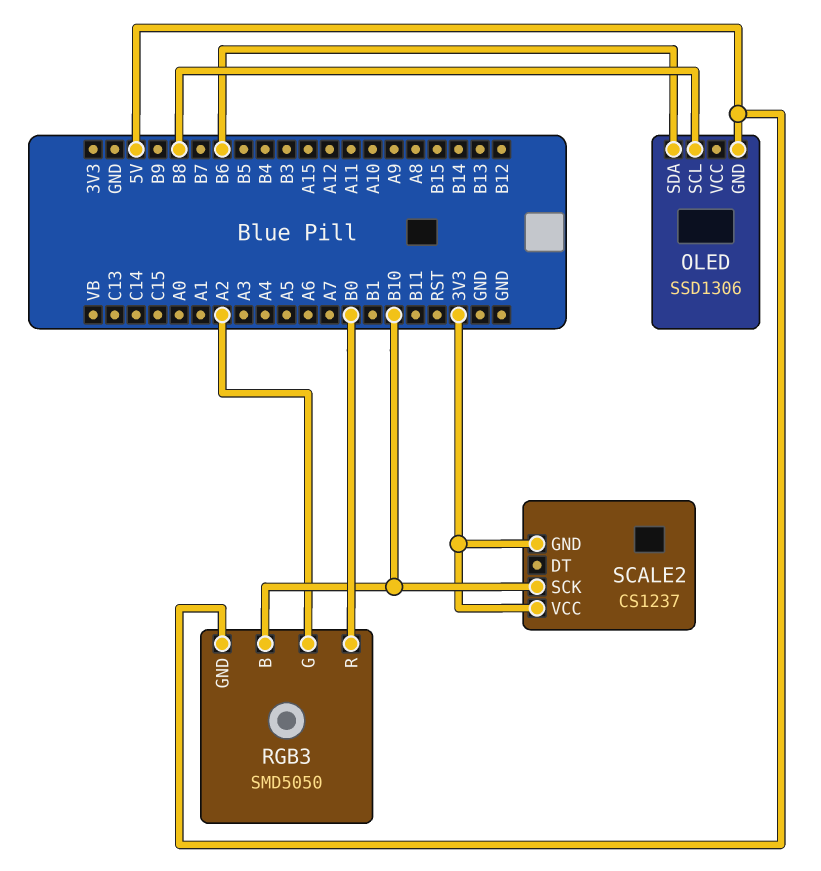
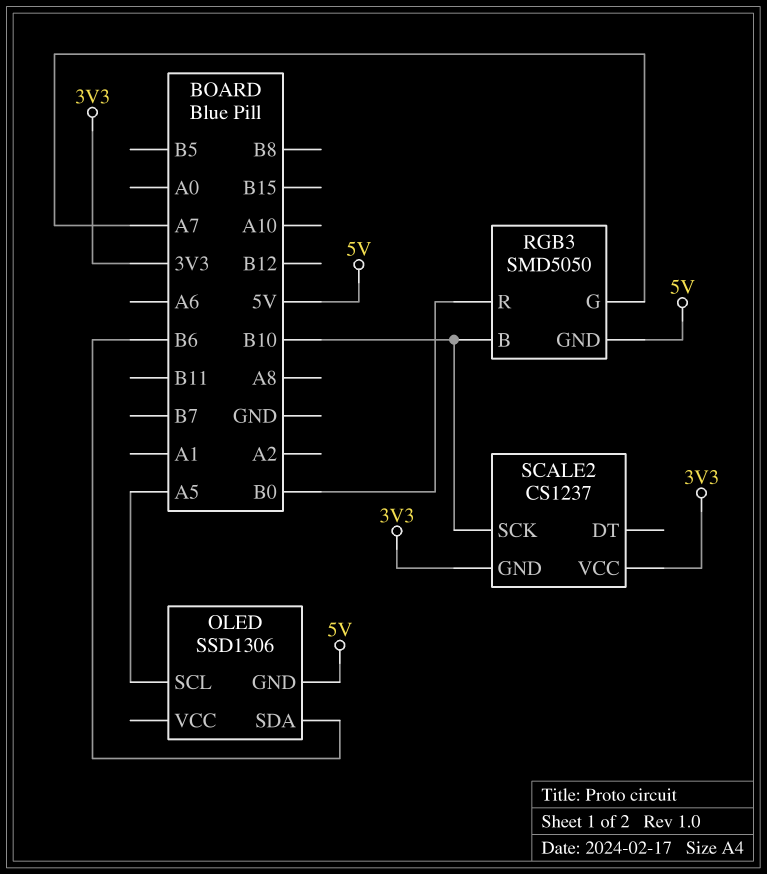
OLED pin SCL: B8 -> A5
RGB3 pin G: A2 -> A7

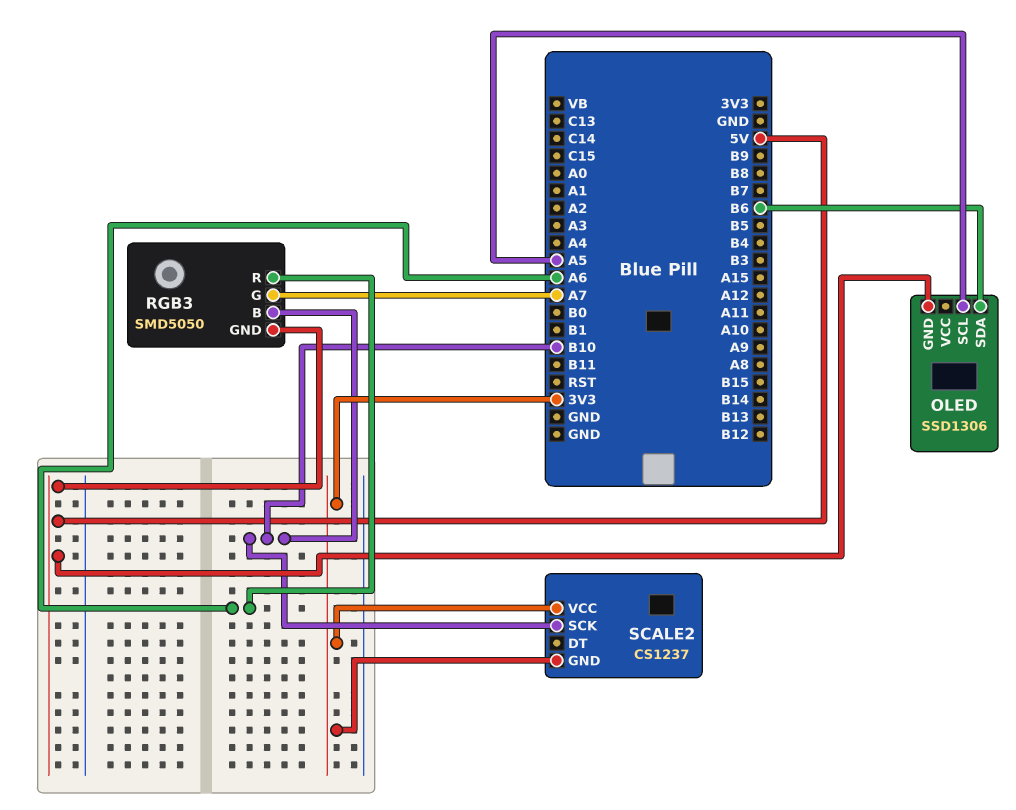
RGB3 pin R: B0 -> A6

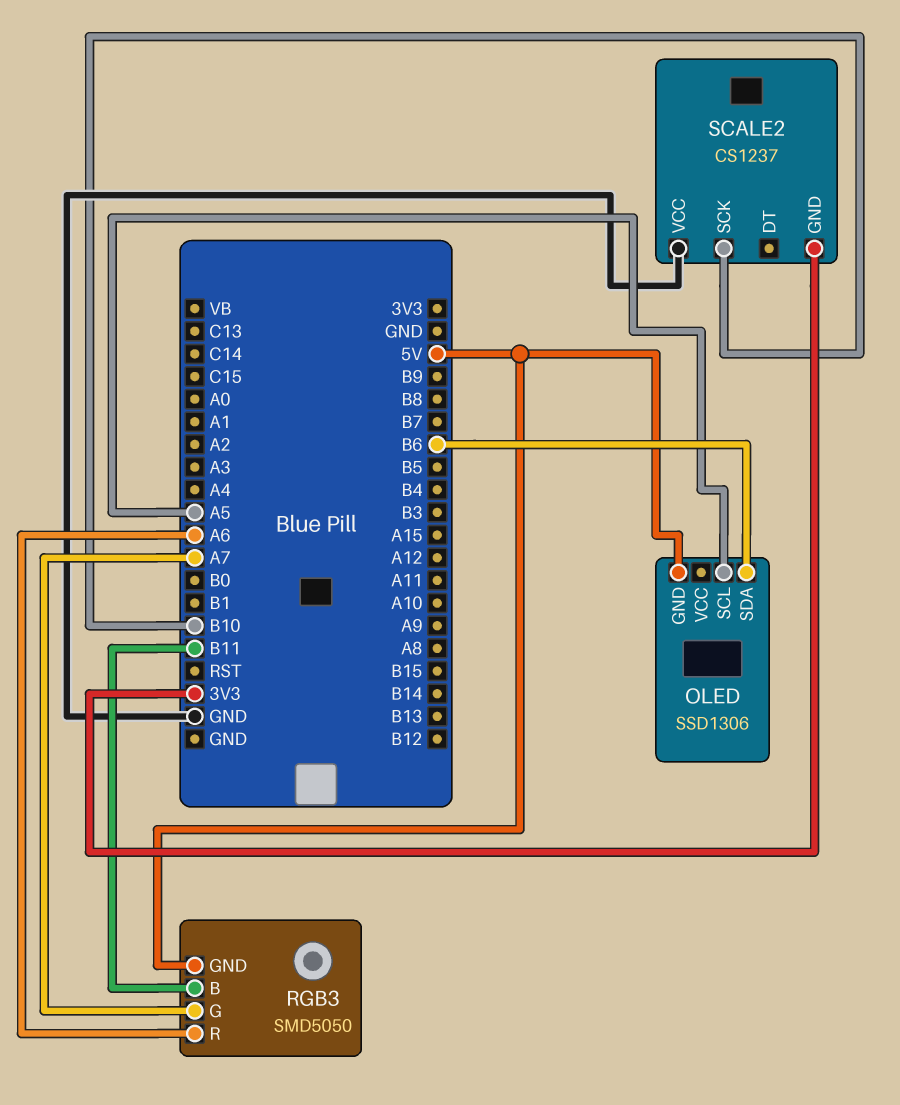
RGB3 pin B: B10 -> B11
SCALE2 pin VCC: 3V3 -> GND

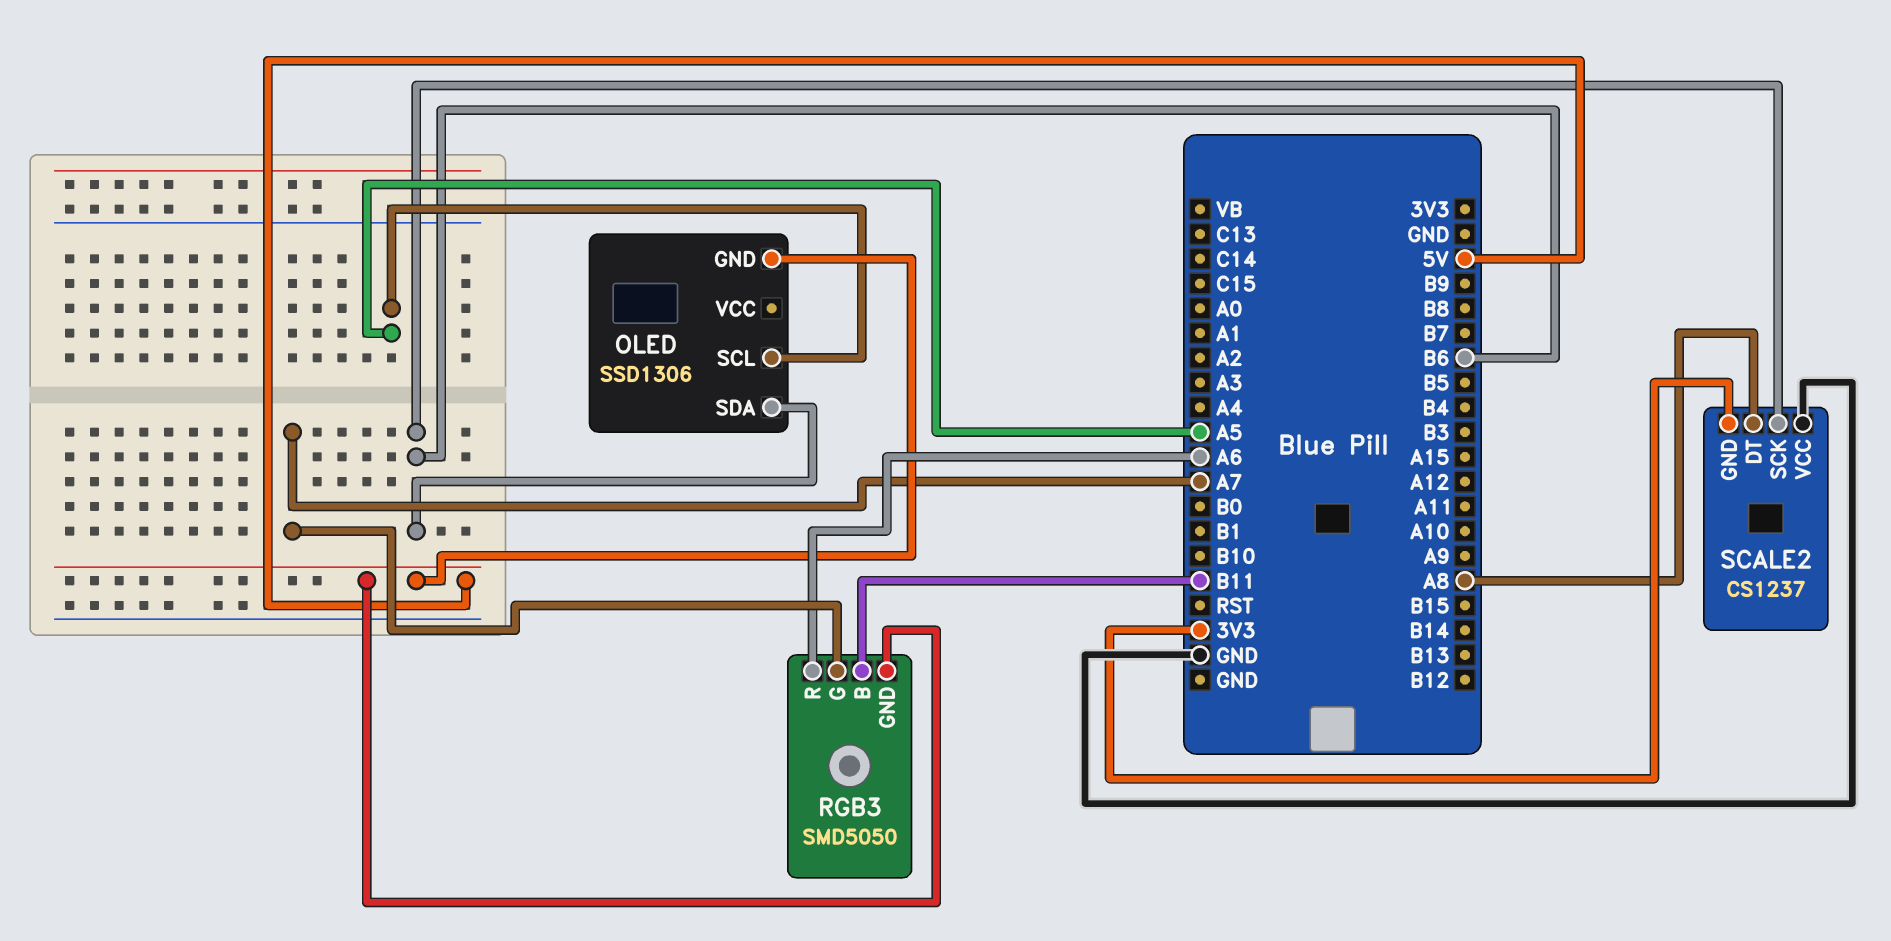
SCALE2 pin DT: none -> A8
SCALE2 pin SCK: B10 -> B6

